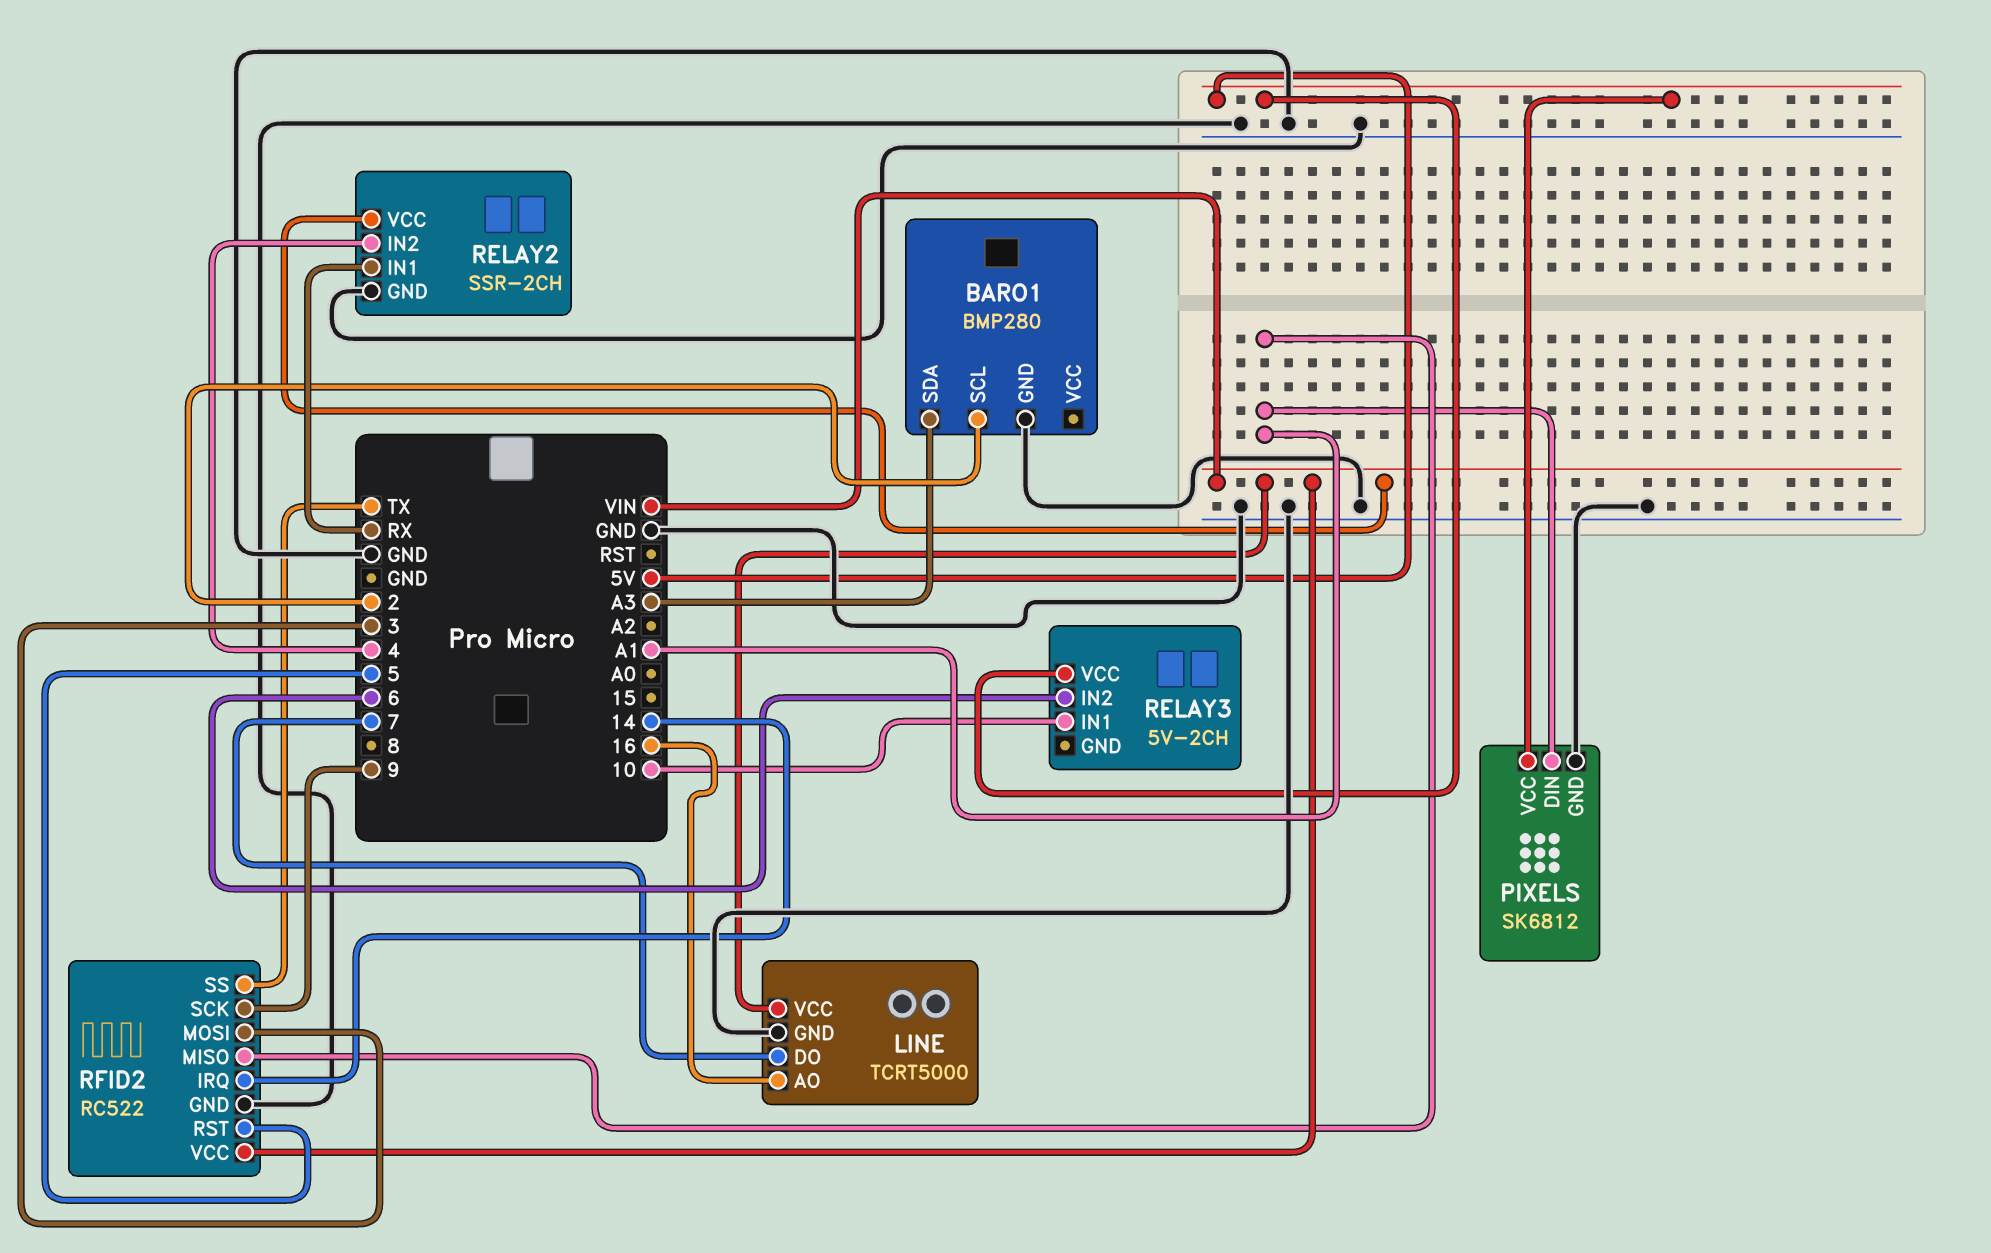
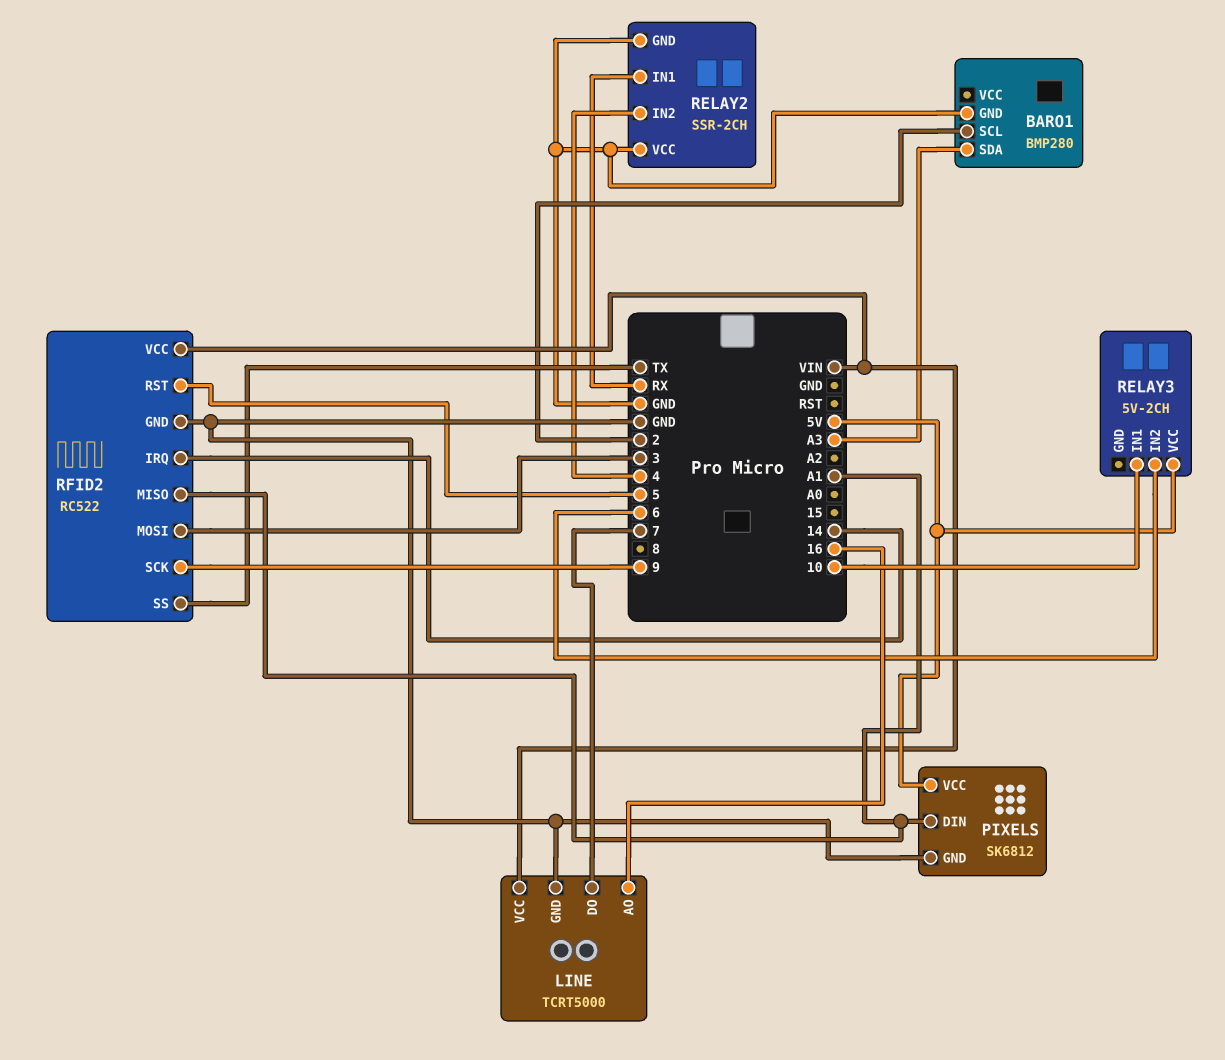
RELAY2 pin VCC: VIN -> GND

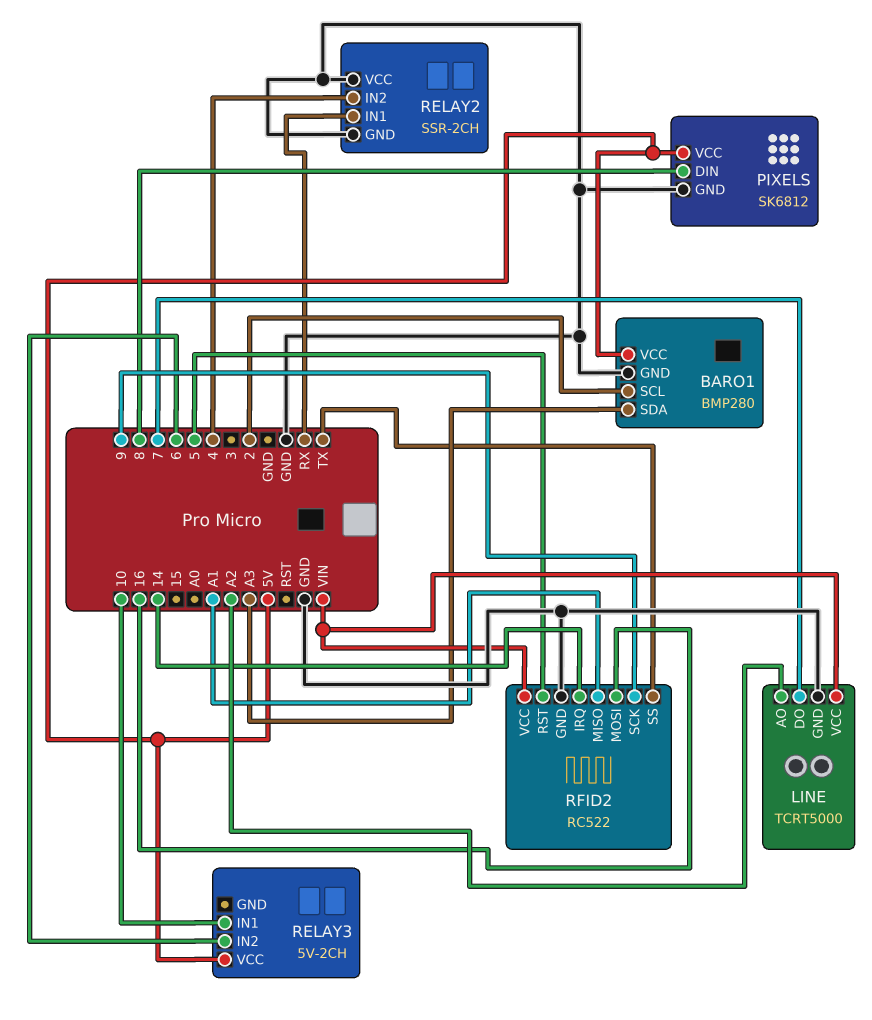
BARO1 pin VCC: none -> 5V
LINE pin AO: 16 -> A2
PIXELS pin DIN: A1 -> 8
RFID2 pin MOSI: 3 -> 16

